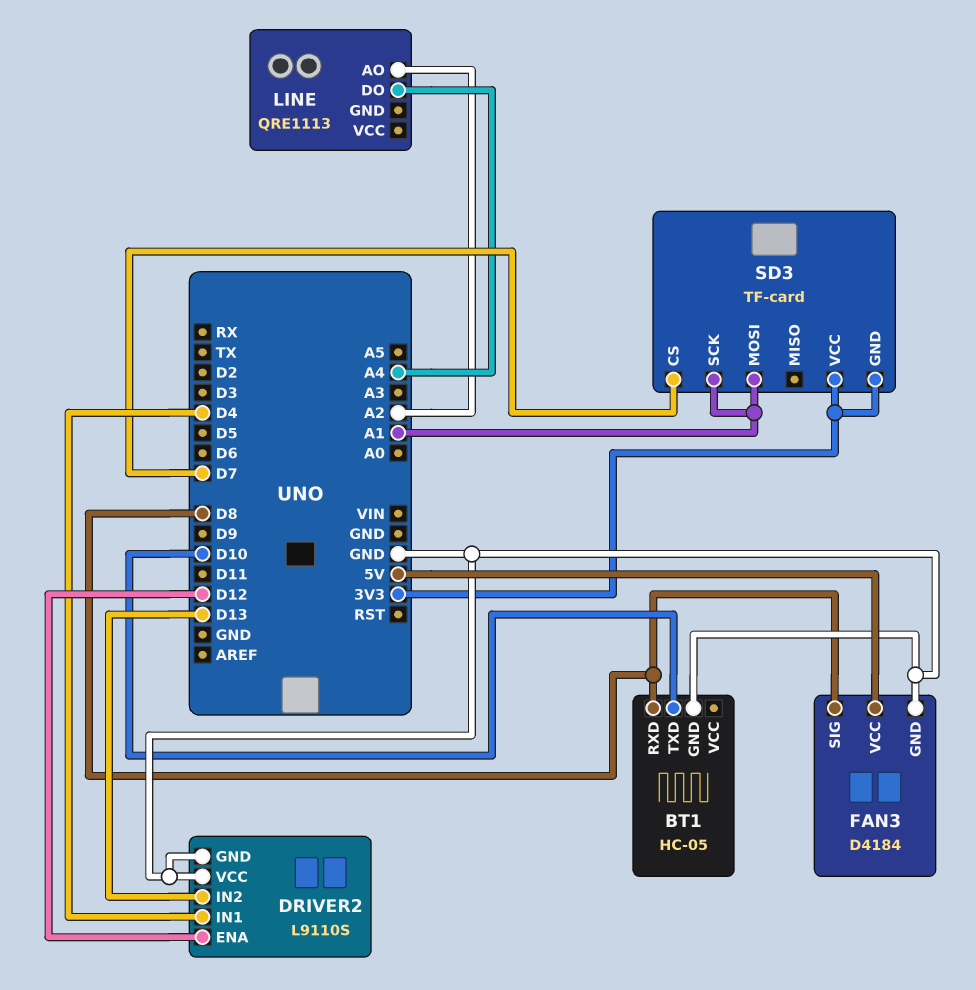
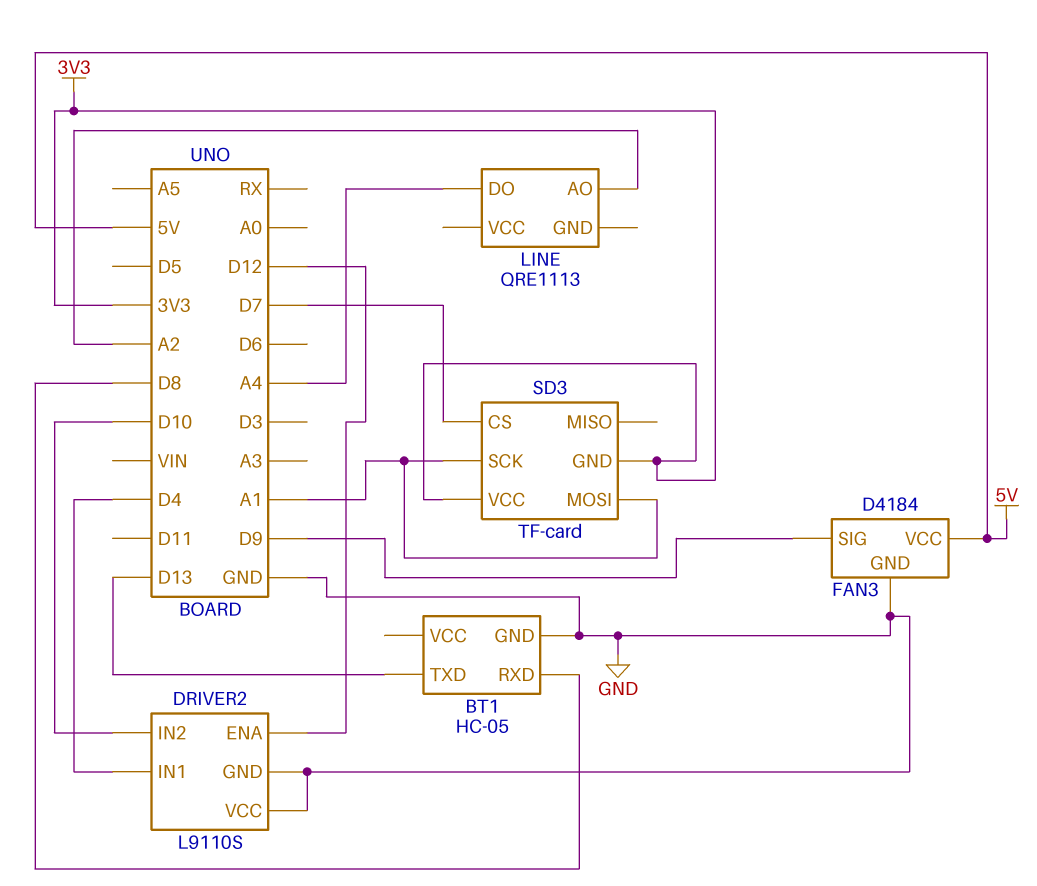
BT1 pin TXD: D10 -> D13
DRIVER2 pin IN2: D13 -> D10
FAN3 pin SIG: D8 -> D9

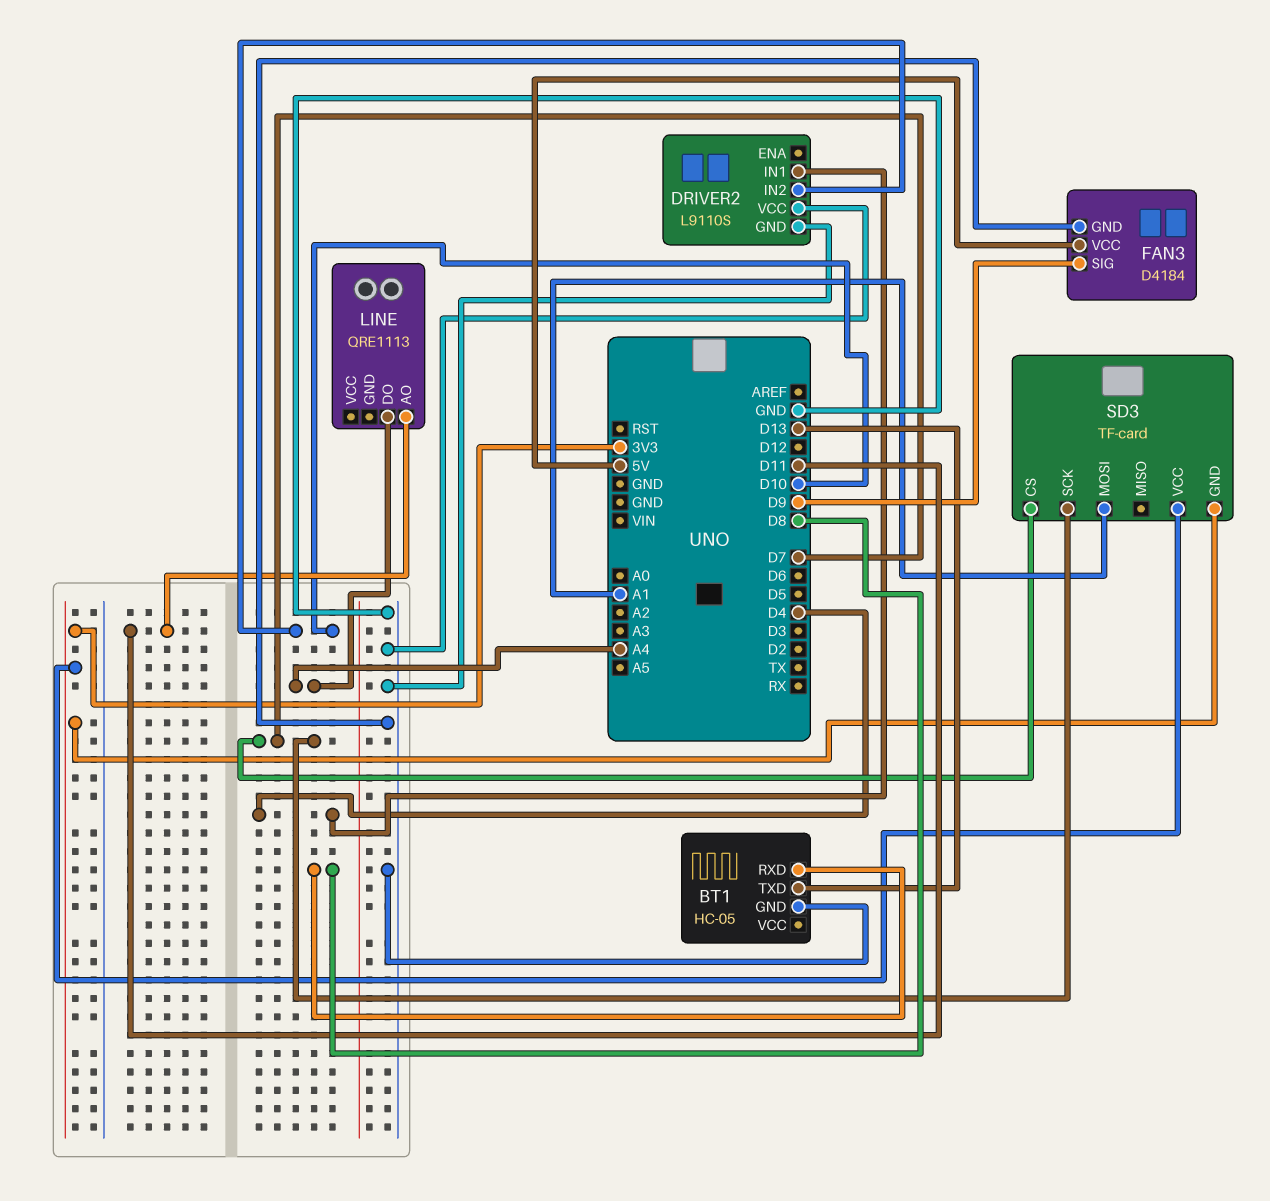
DRIVER2 pin ENA: D12 -> none
LINE pin AO: A2 -> D11
SD3 pin SCK: A1 -> D7

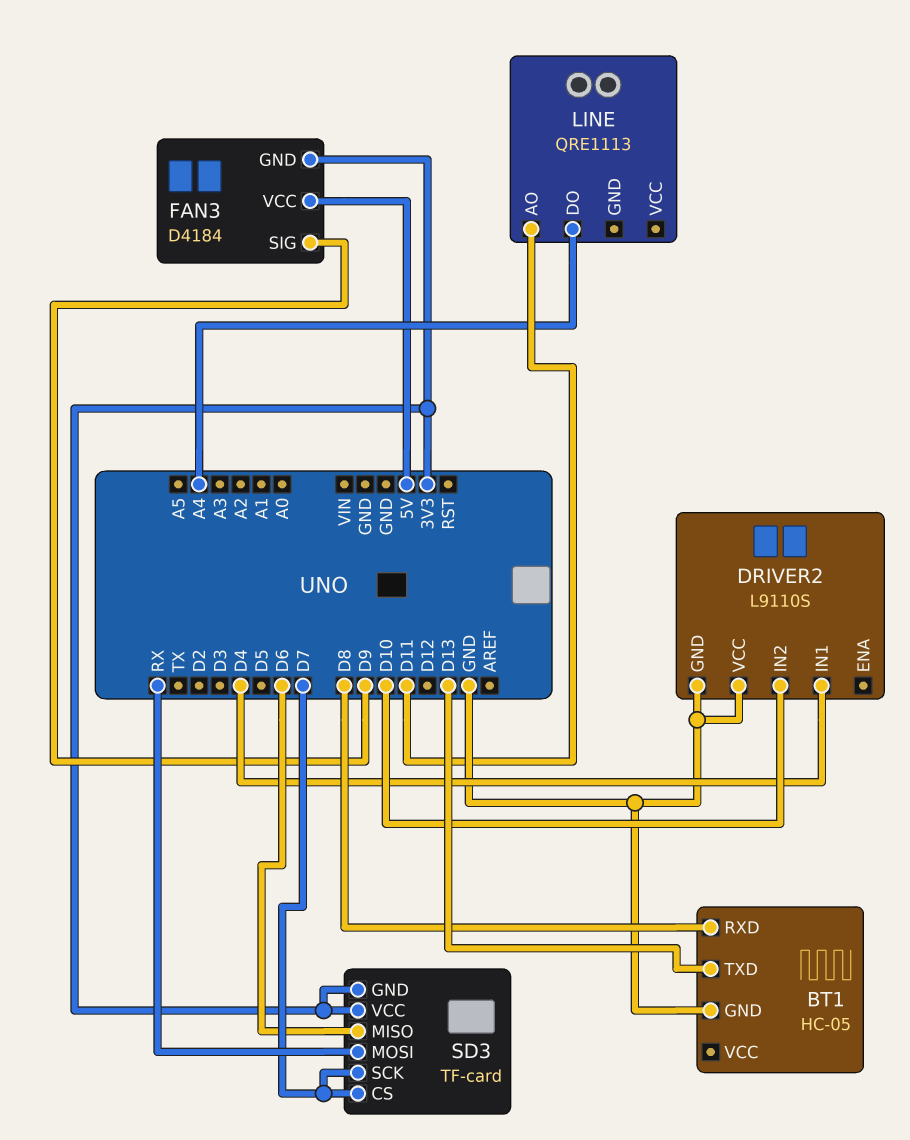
FAN3 pin GND: GND -> 3V3
SD3 pin MISO: none -> D6
SD3 pin MOSI: A1 -> RX

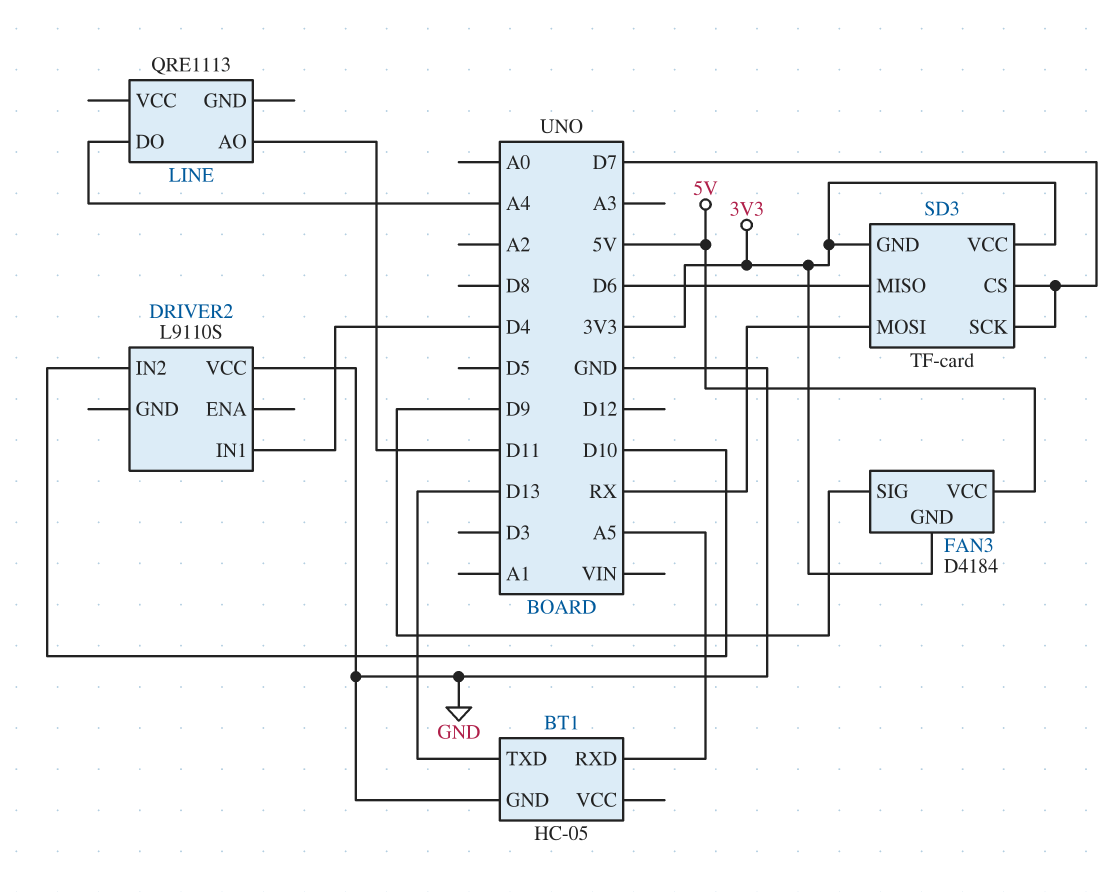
BT1 pin RXD: D8 -> A5
DRIVER2 pin GND: GND -> none

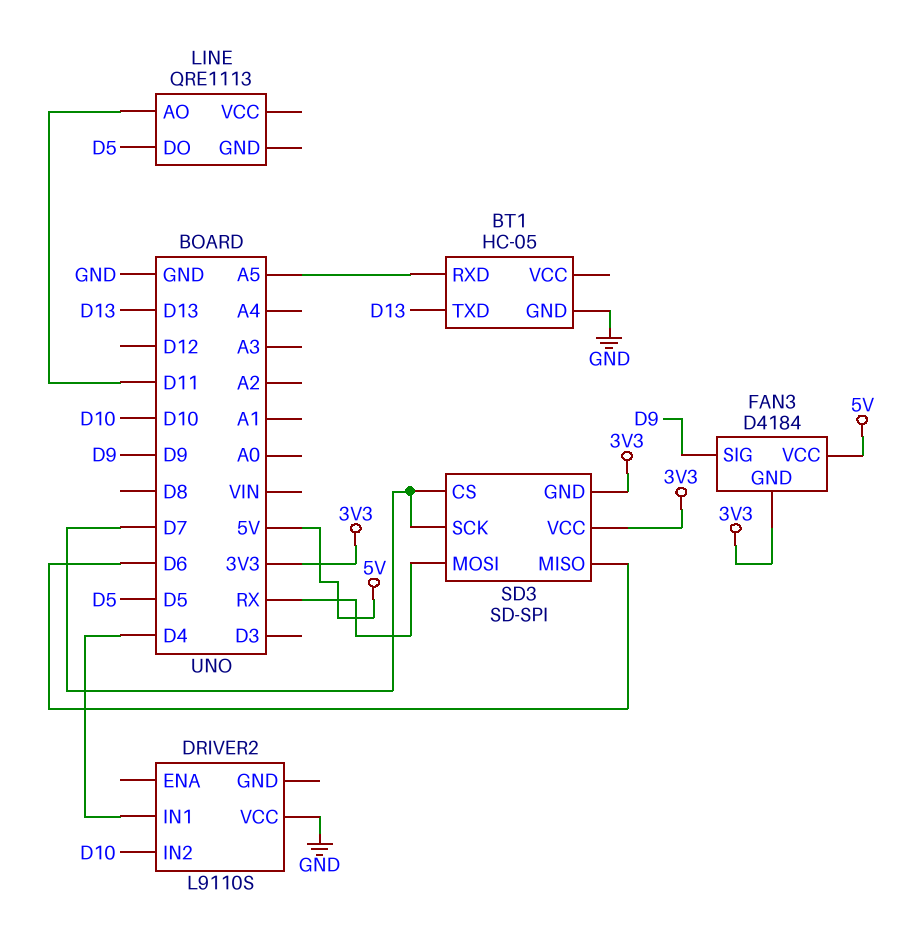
LINE pin DO: A4 -> D5
SD3: TF-card -> SD-SPI

